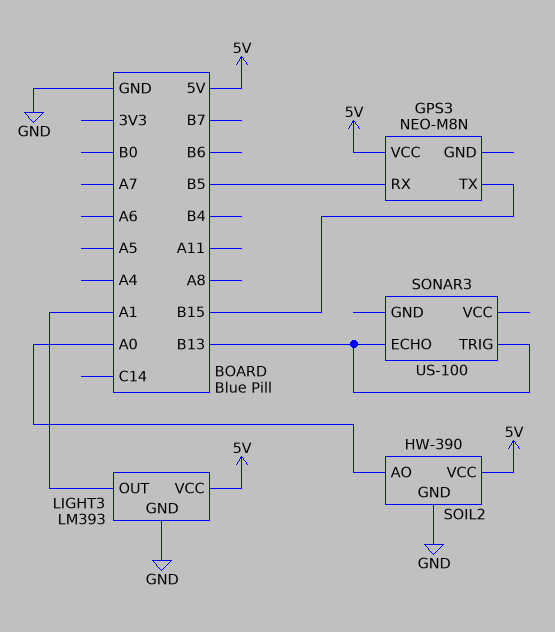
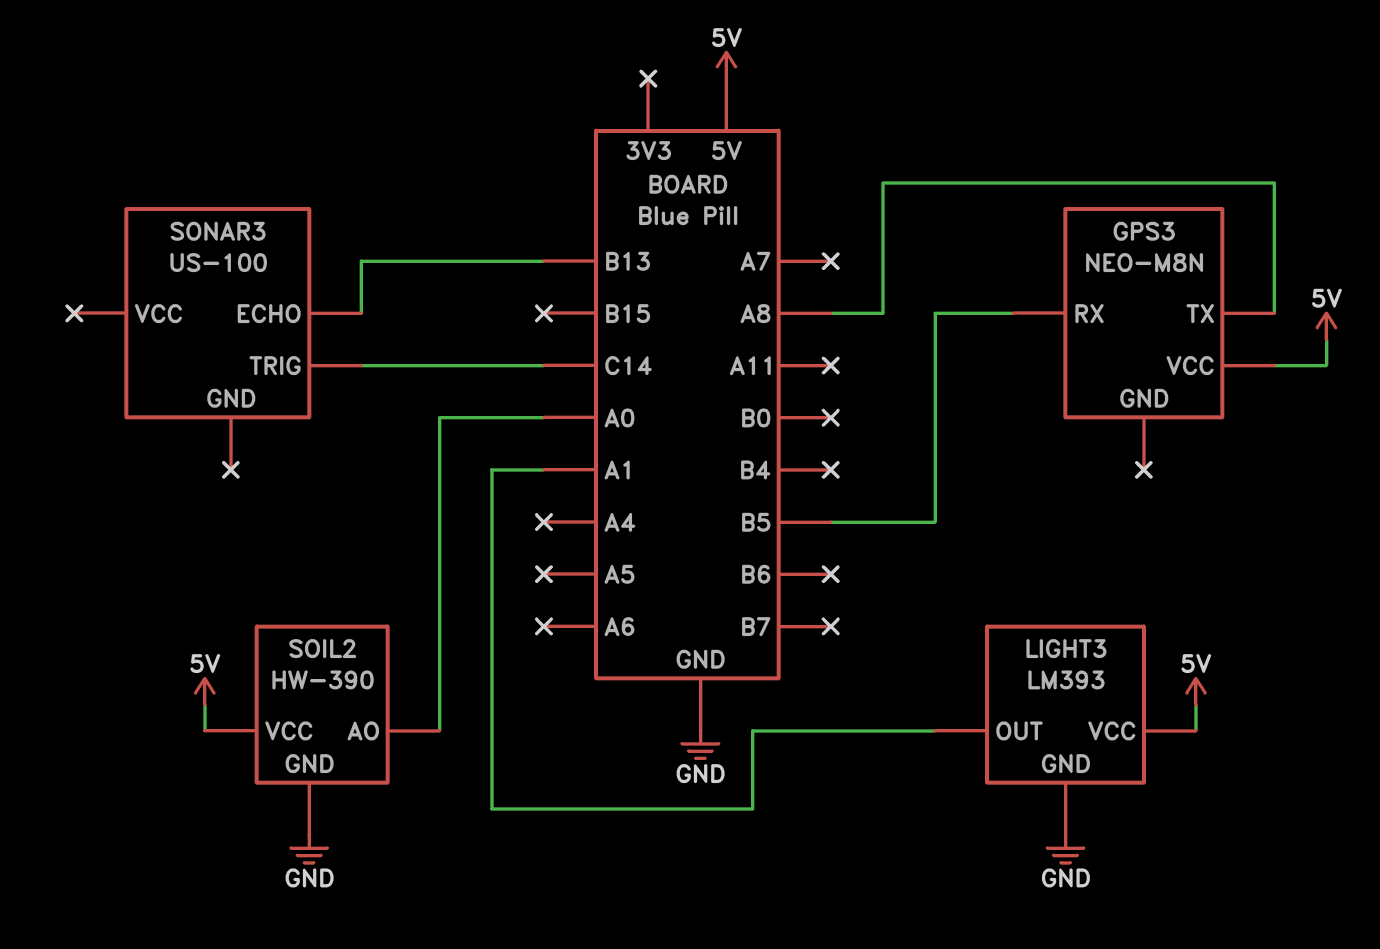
GPS3 pin TX: B15 -> A8
SONAR3 pin TRIG: B13 -> C14

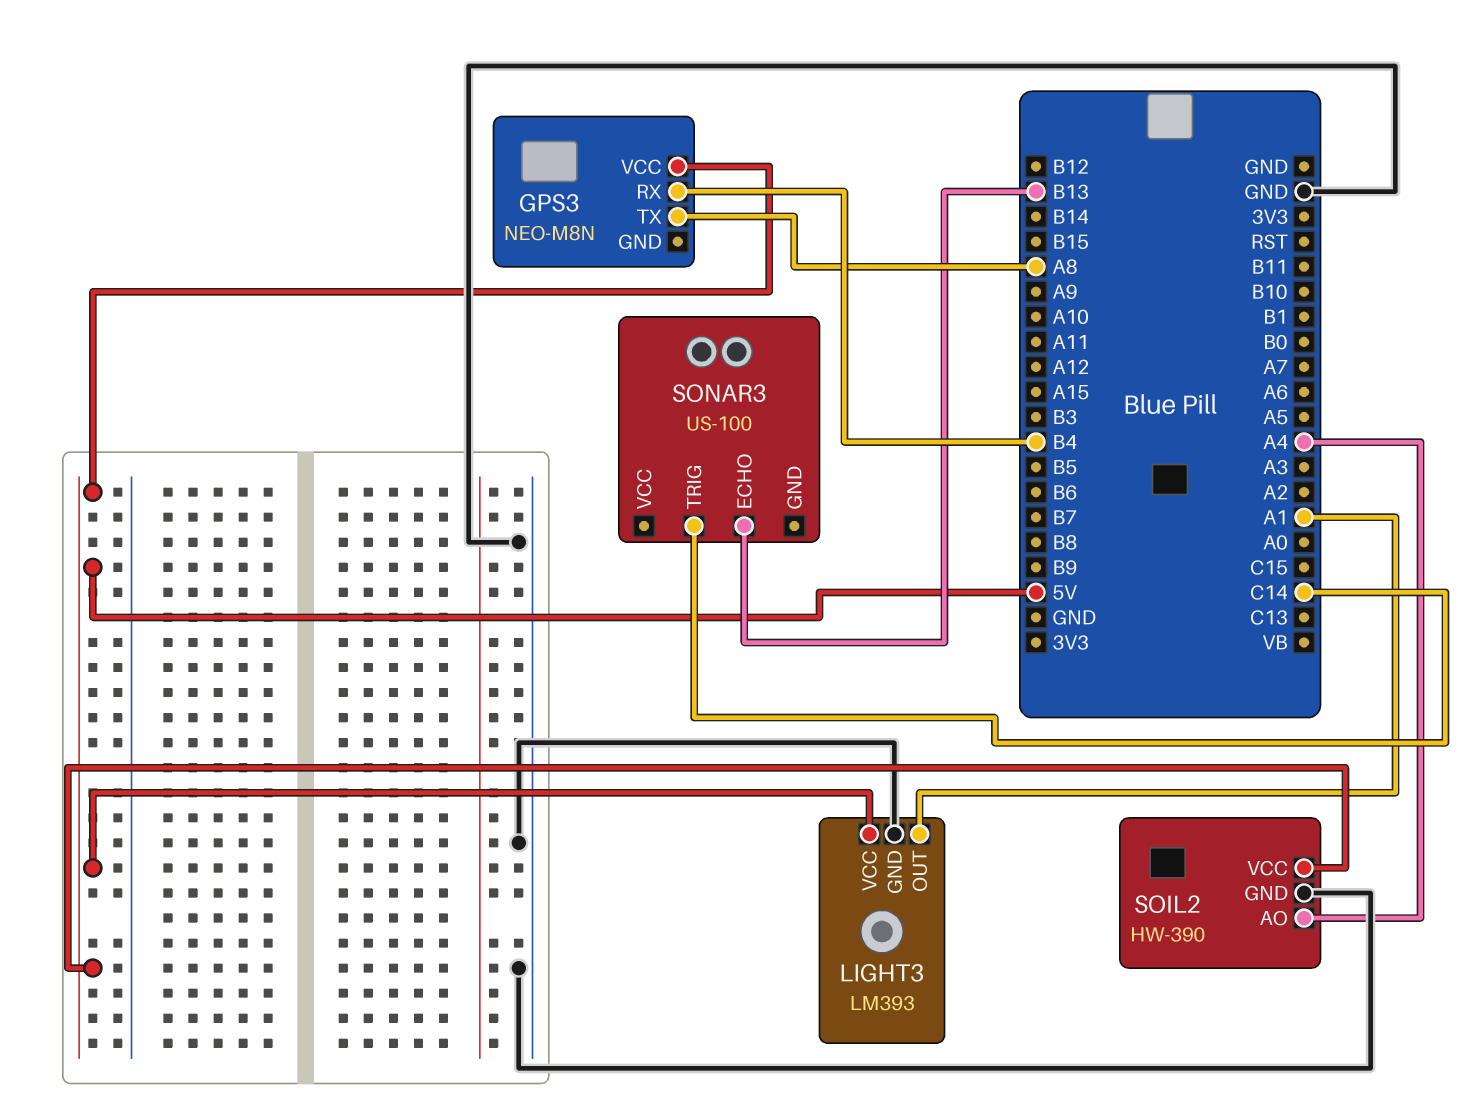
GPS3 pin RX: B5 -> B4
SOIL2 pin AO: A0 -> A4

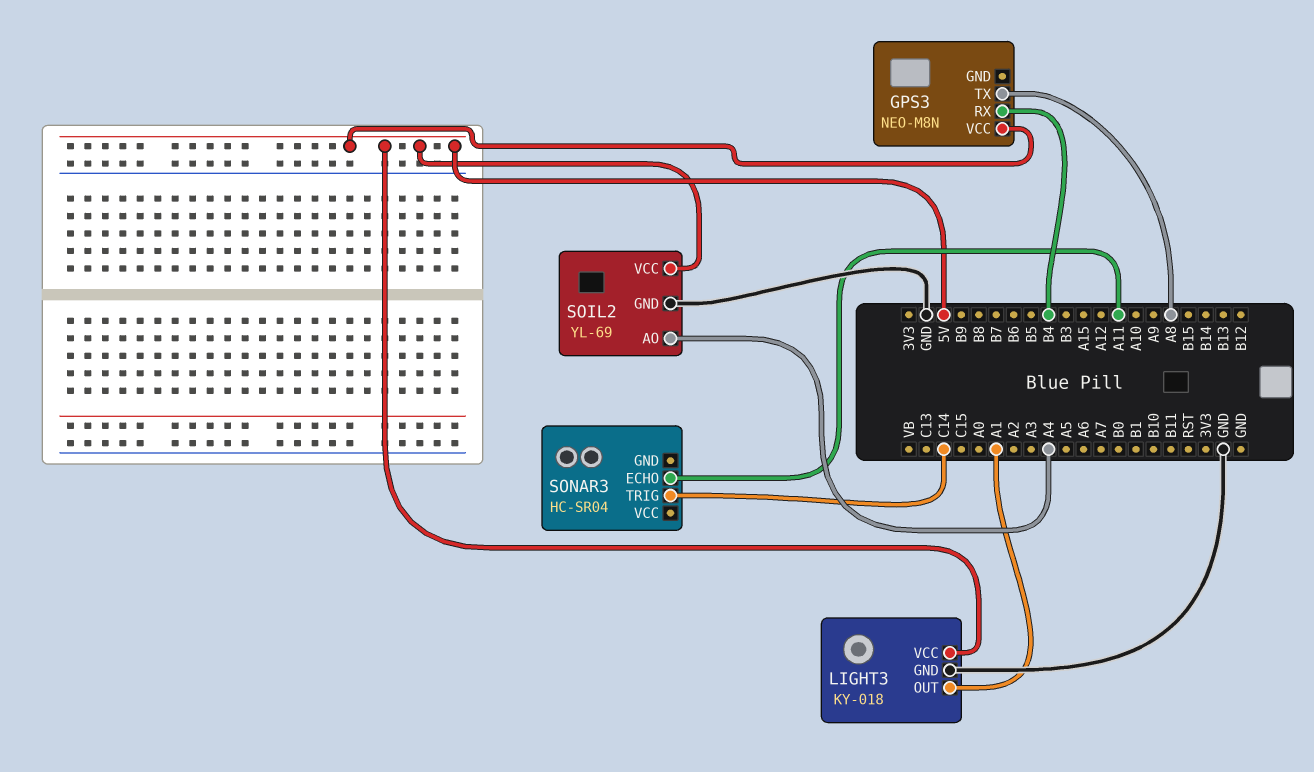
LIGHT3: LM393 -> KY-018
SOIL2: HW-390 -> YL-69
SONAR3: US-100 -> HC-SR04
SONAR3 pin ECHO: B13 -> A11

